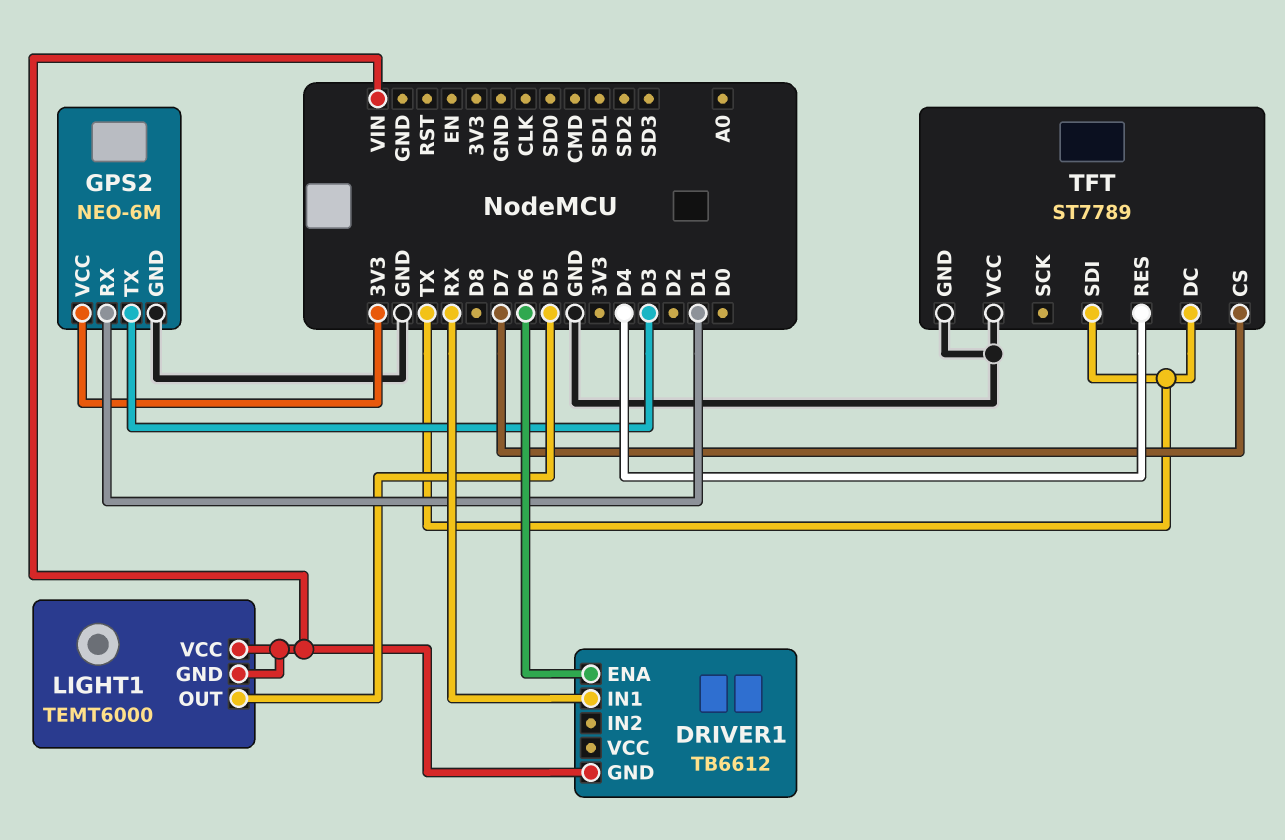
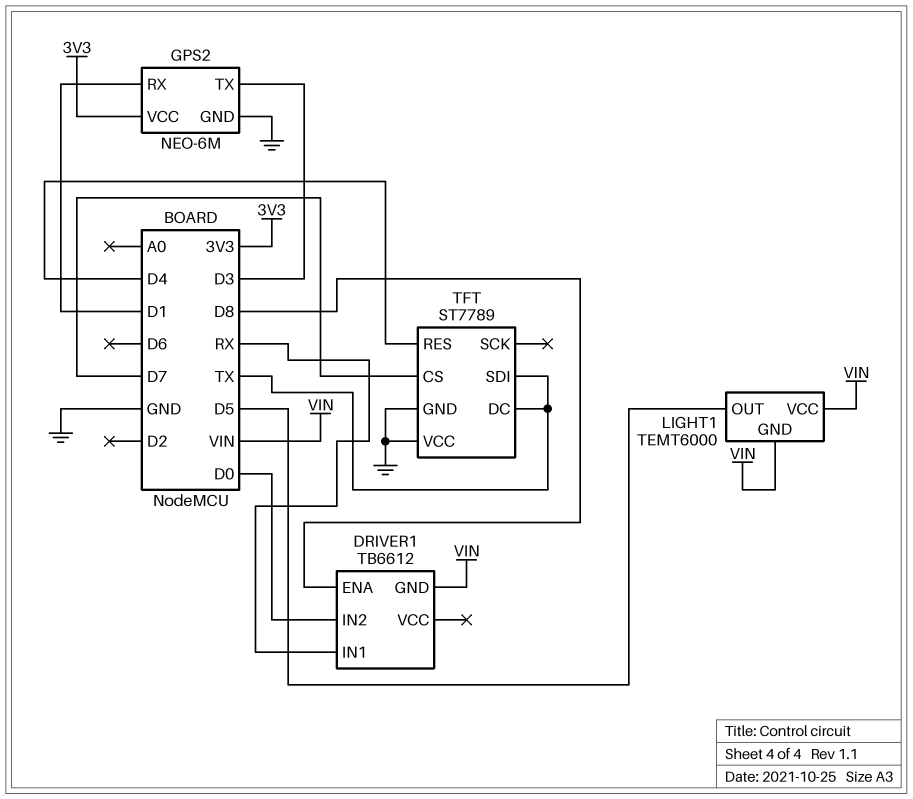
DRIVER1 pin ENA: D6 -> D8
DRIVER1 pin IN2: none -> D0

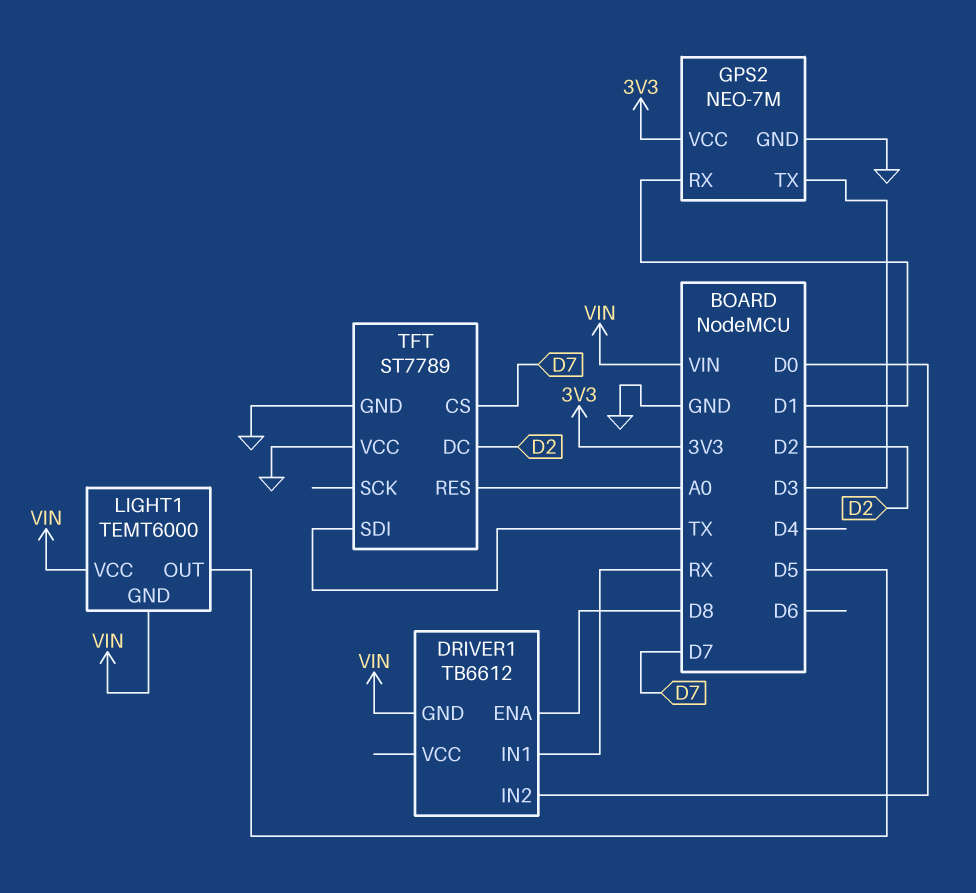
GPS2: NEO-6M -> NEO-7M
TFT pin DC: TX -> D2
TFT pin RES: D4 -> A0

